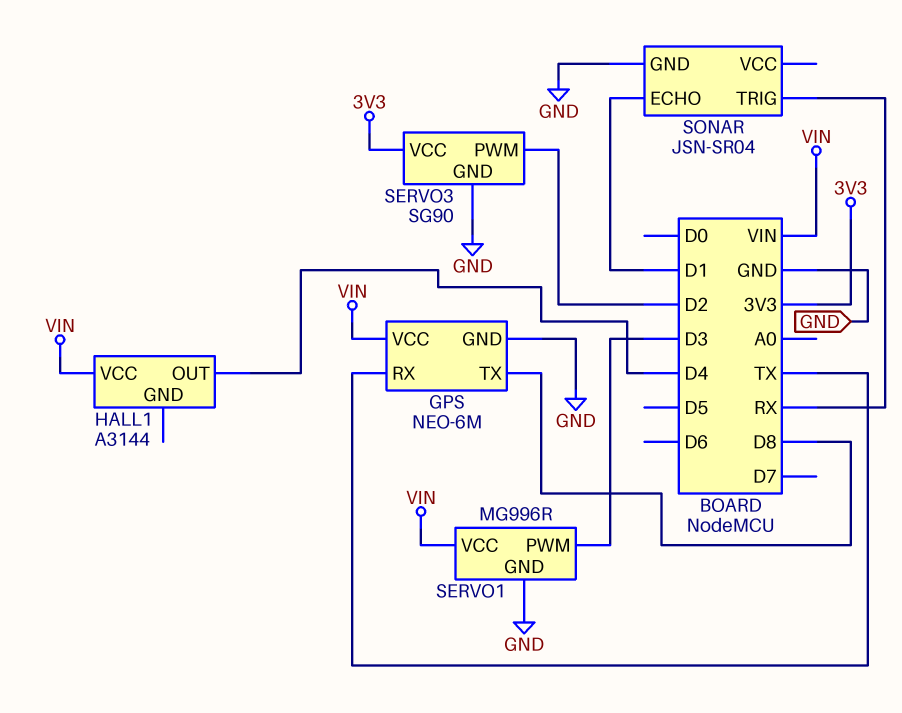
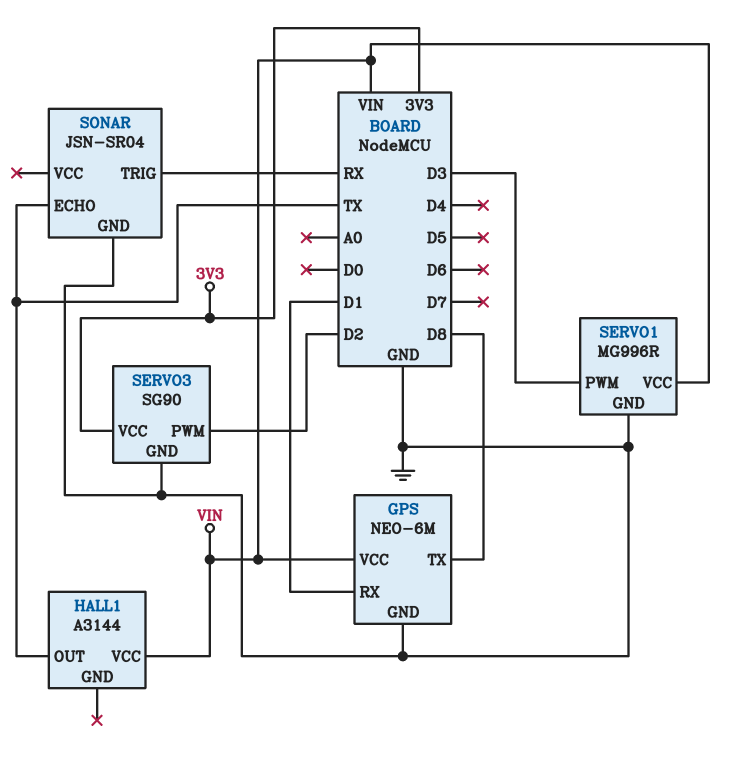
GPS pin RX: TX -> D1
HALL1 pin OUT: D4 -> TX
SONAR pin ECHO: D1 -> TX

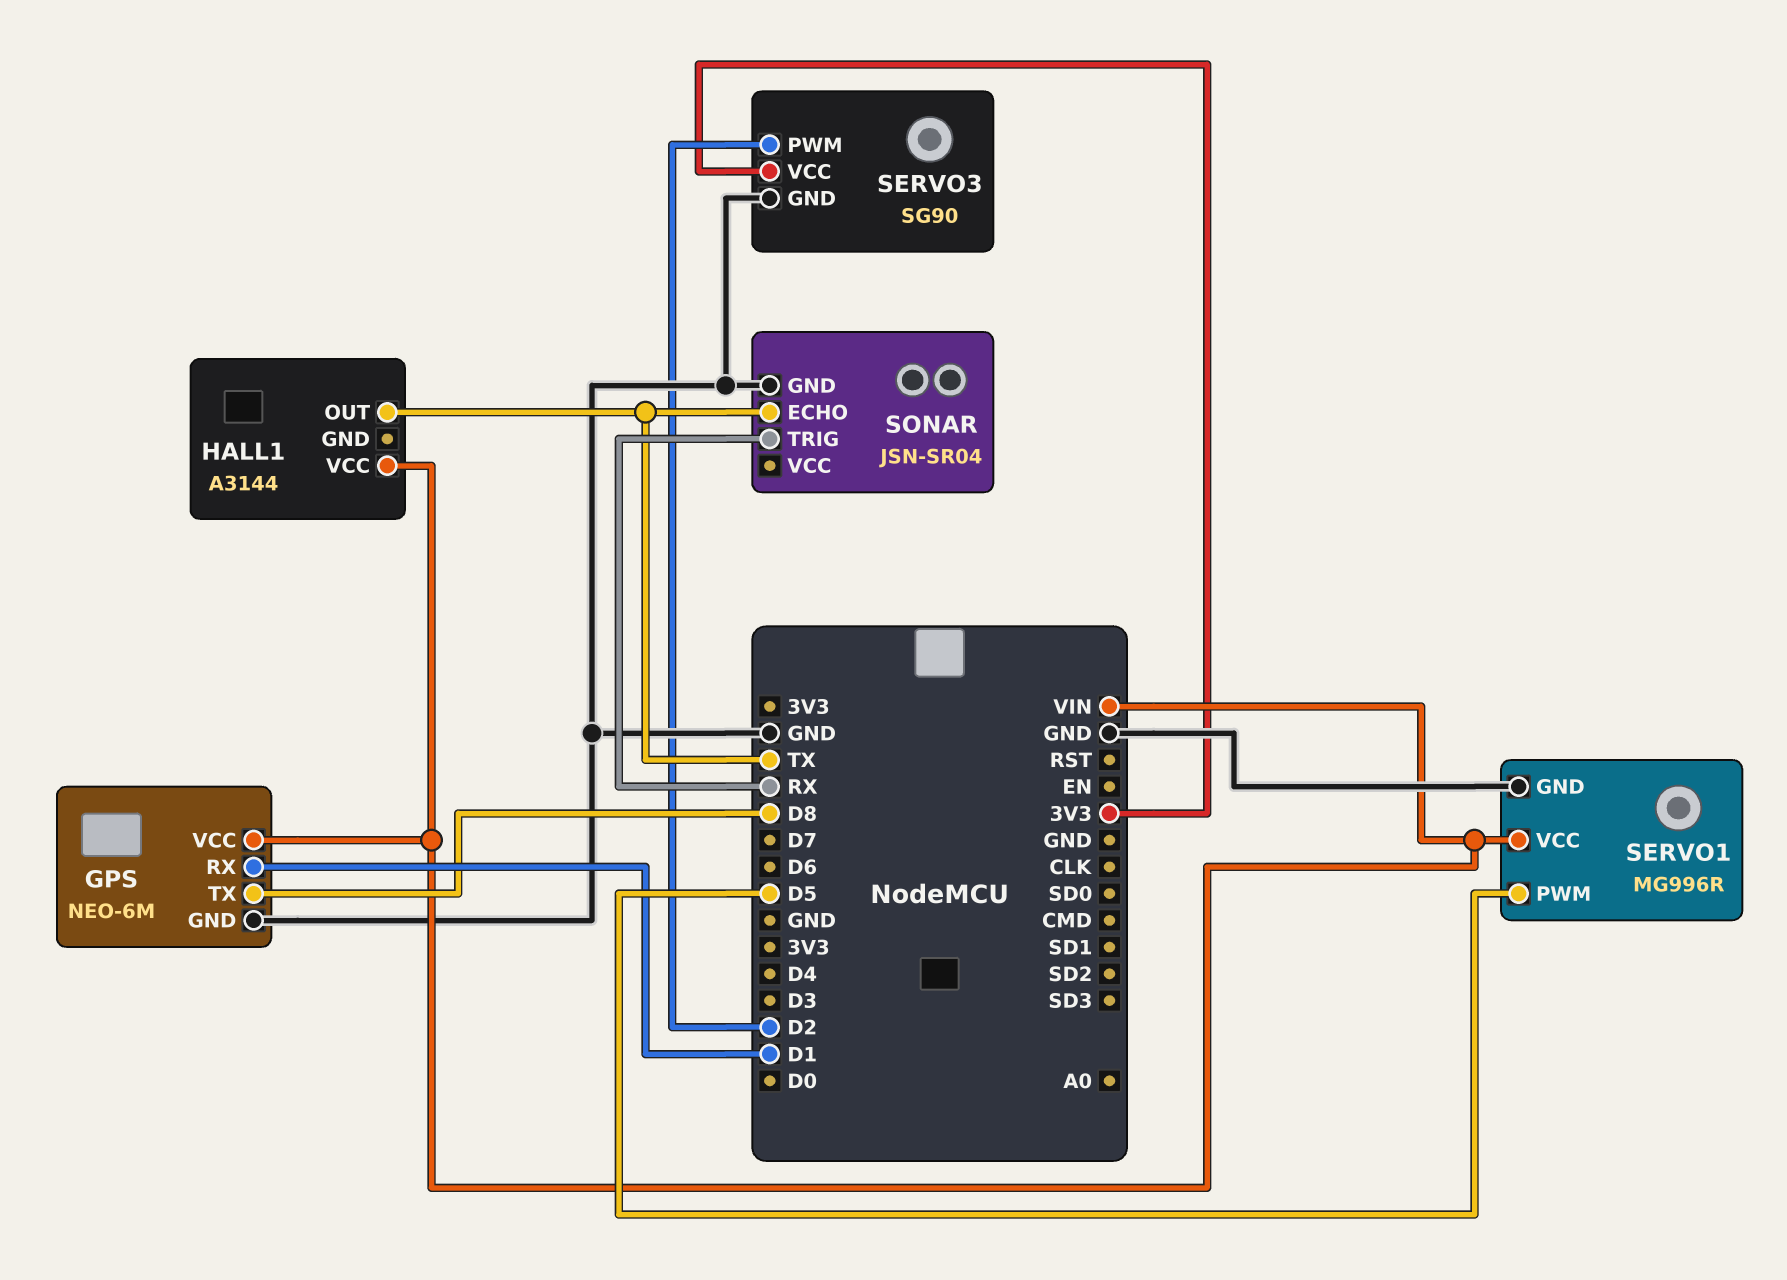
SERVO1 pin PWM: D3 -> D5

